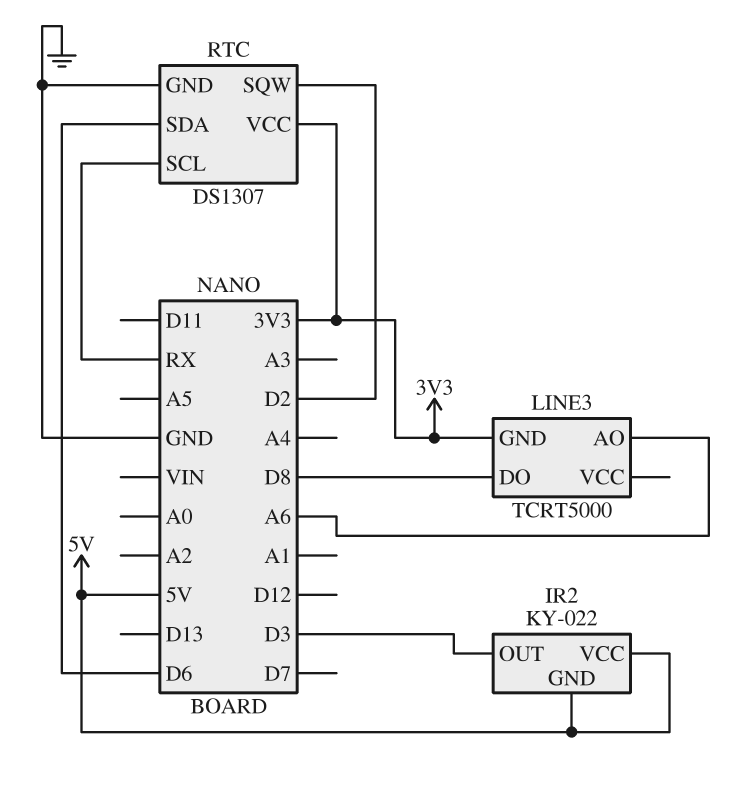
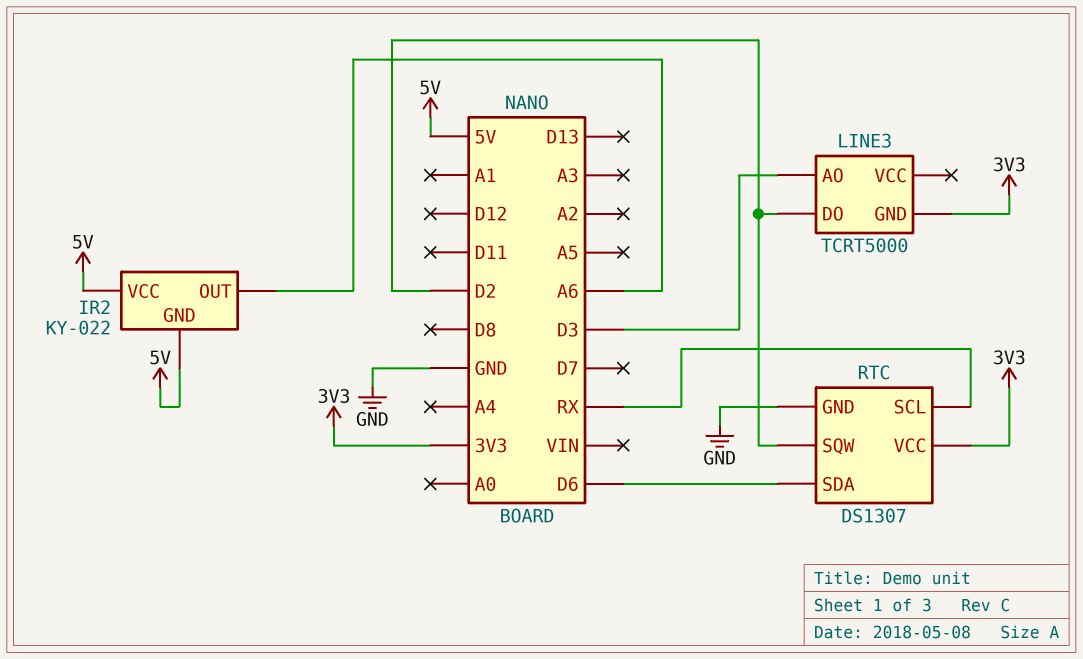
IR2 pin OUT: D3 -> A6
LINE3 pin AO: A6 -> D3
LINE3 pin DO: D8 -> D2

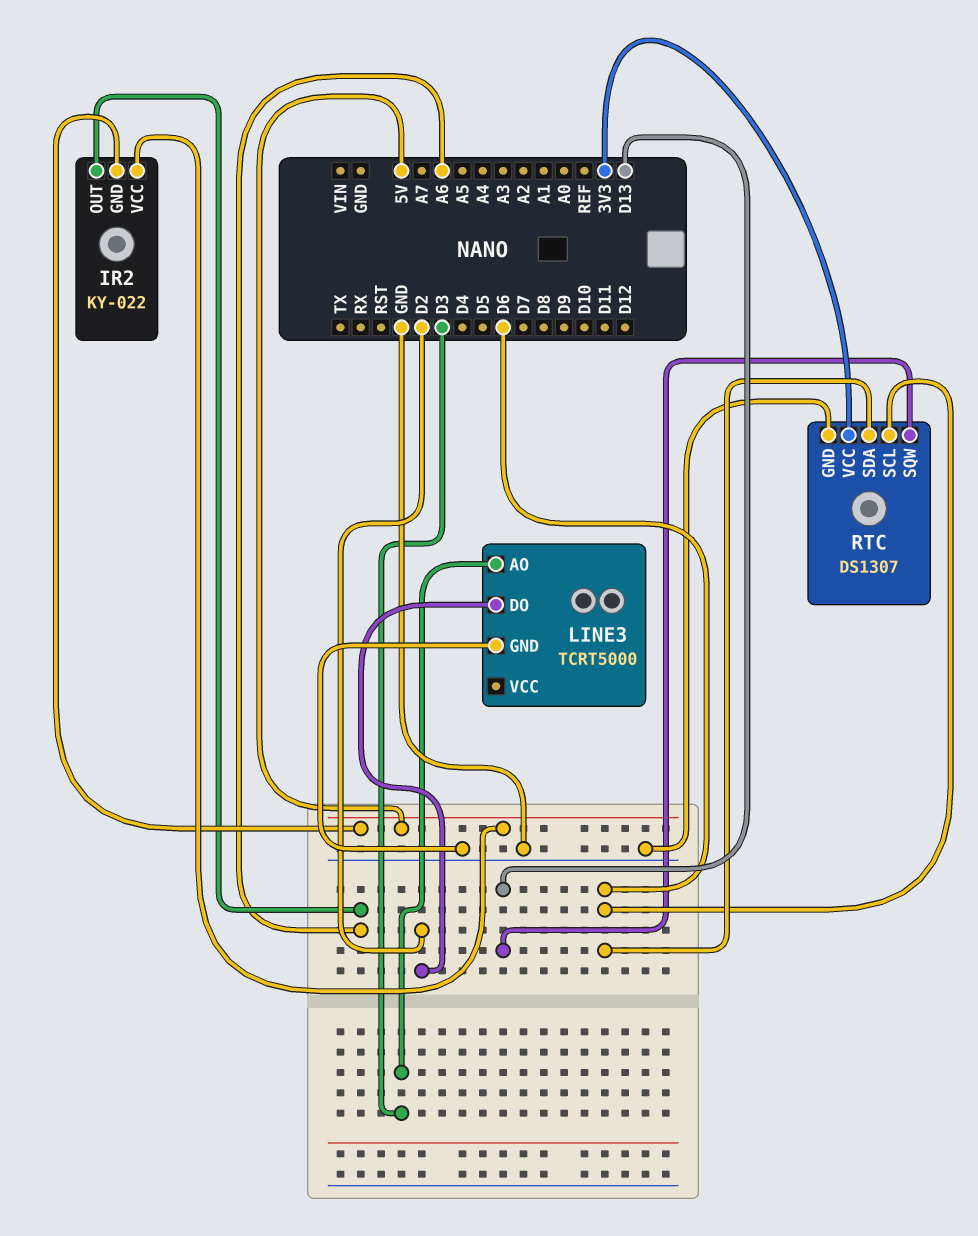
LINE3 pin GND: 3V3 -> GND
RTC pin SCL: RX -> D6
RTC pin SQW: D2 -> D13

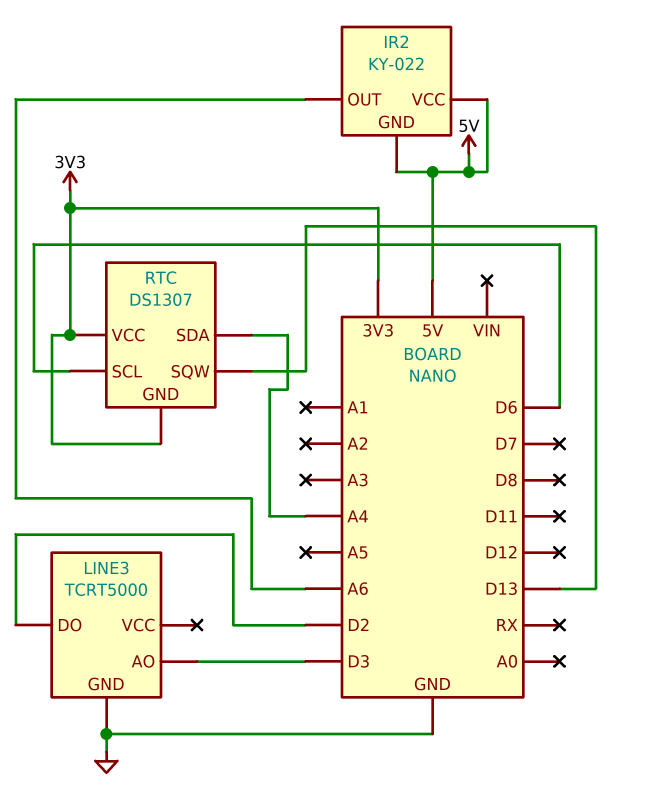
RTC pin GND: GND -> 3V3
RTC pin SDA: D6 -> A4

